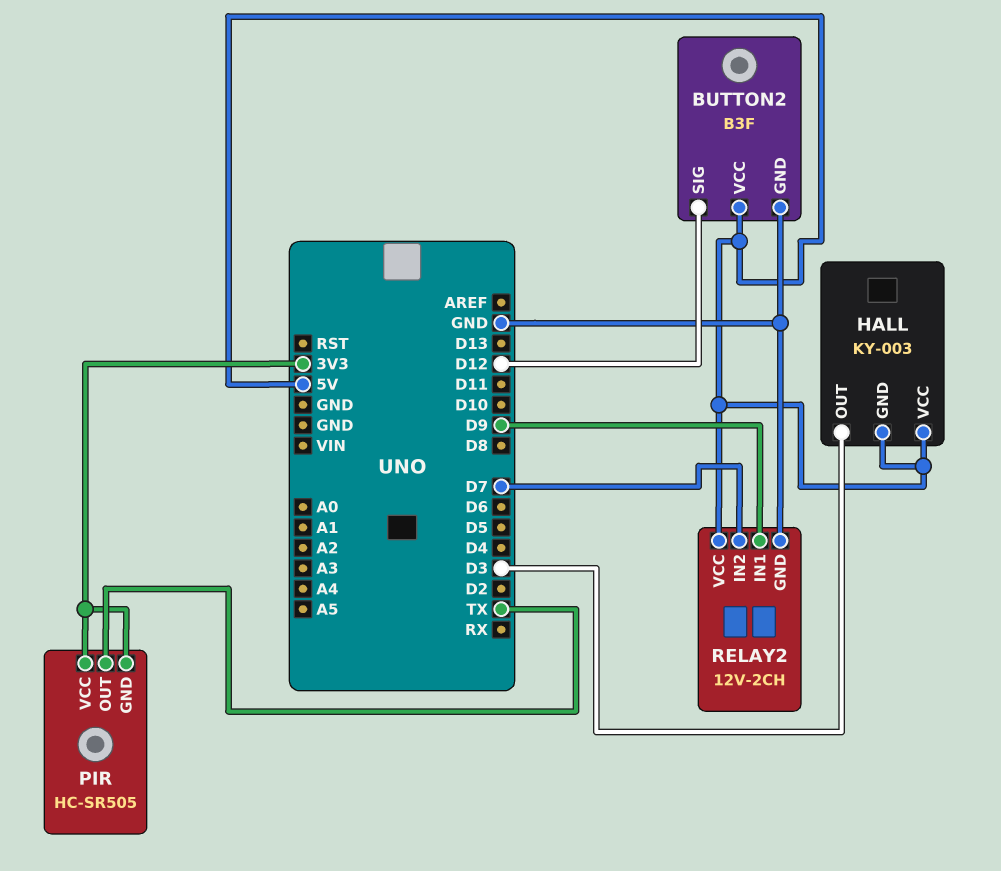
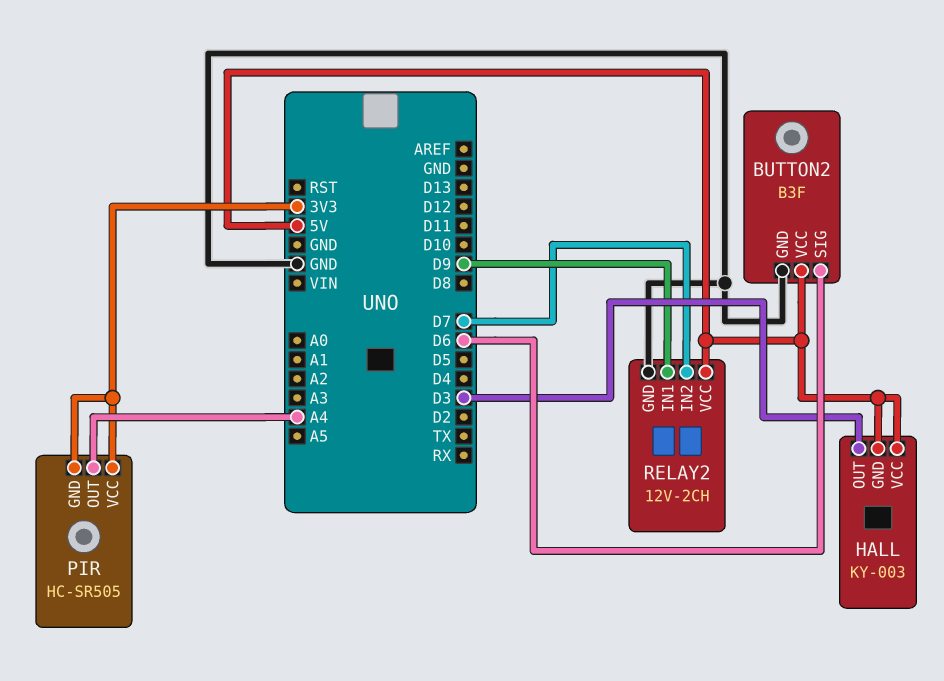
BUTTON2 pin SIG: D12 -> D6
PIR pin OUT: TX -> A4

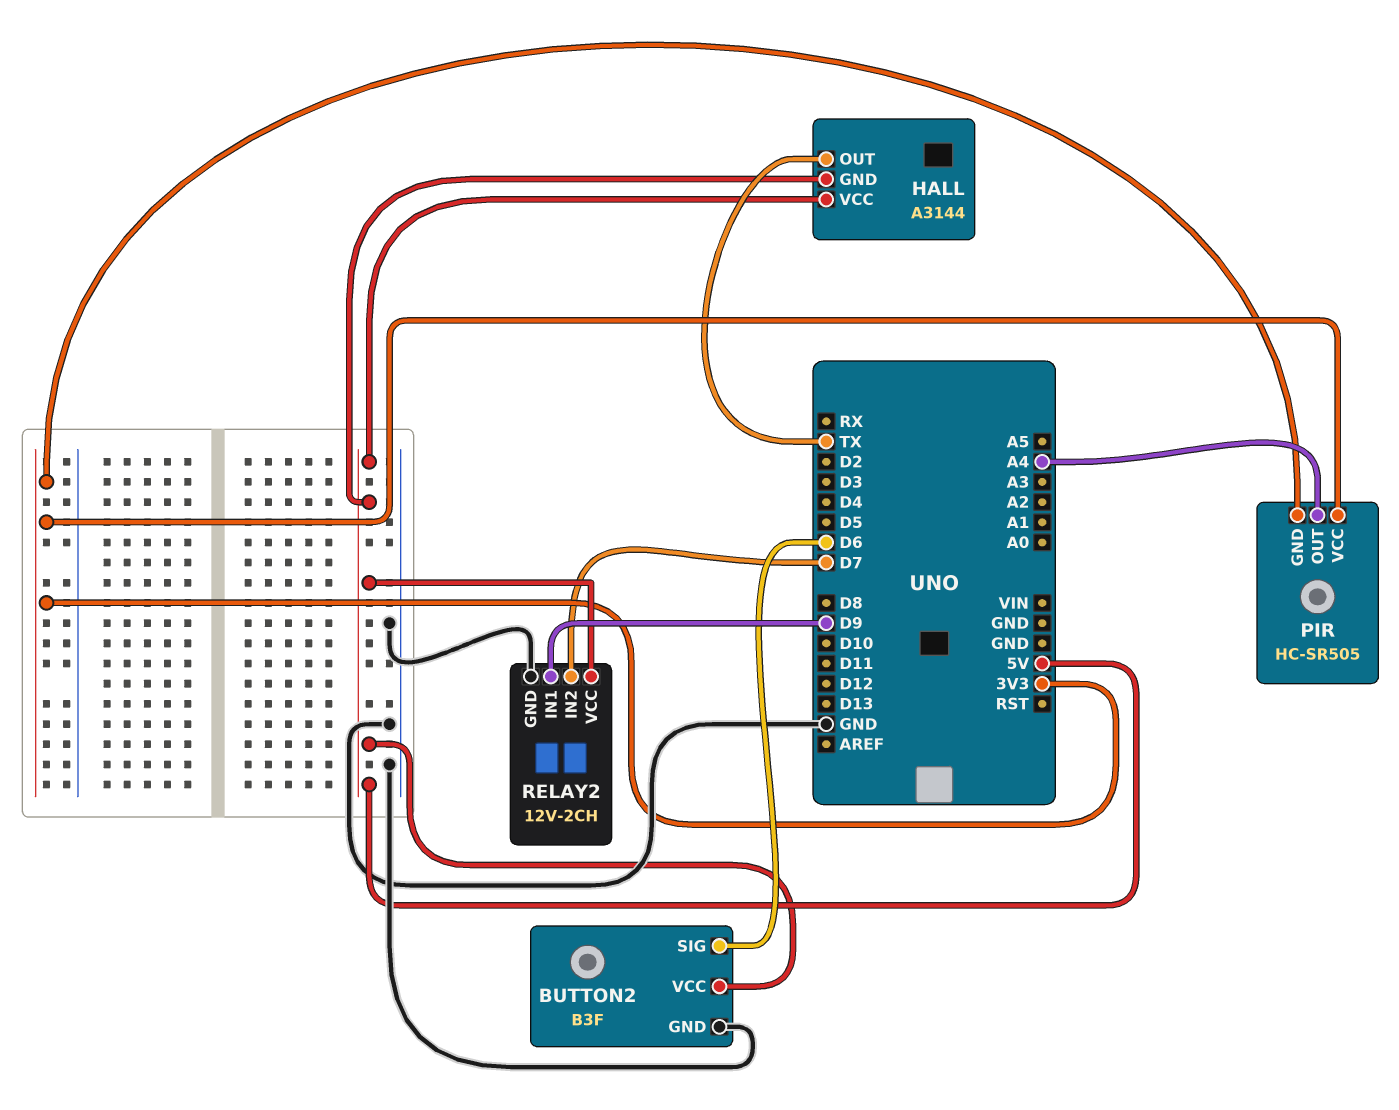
HALL: KY-003 -> A3144
HALL pin OUT: D3 -> TX

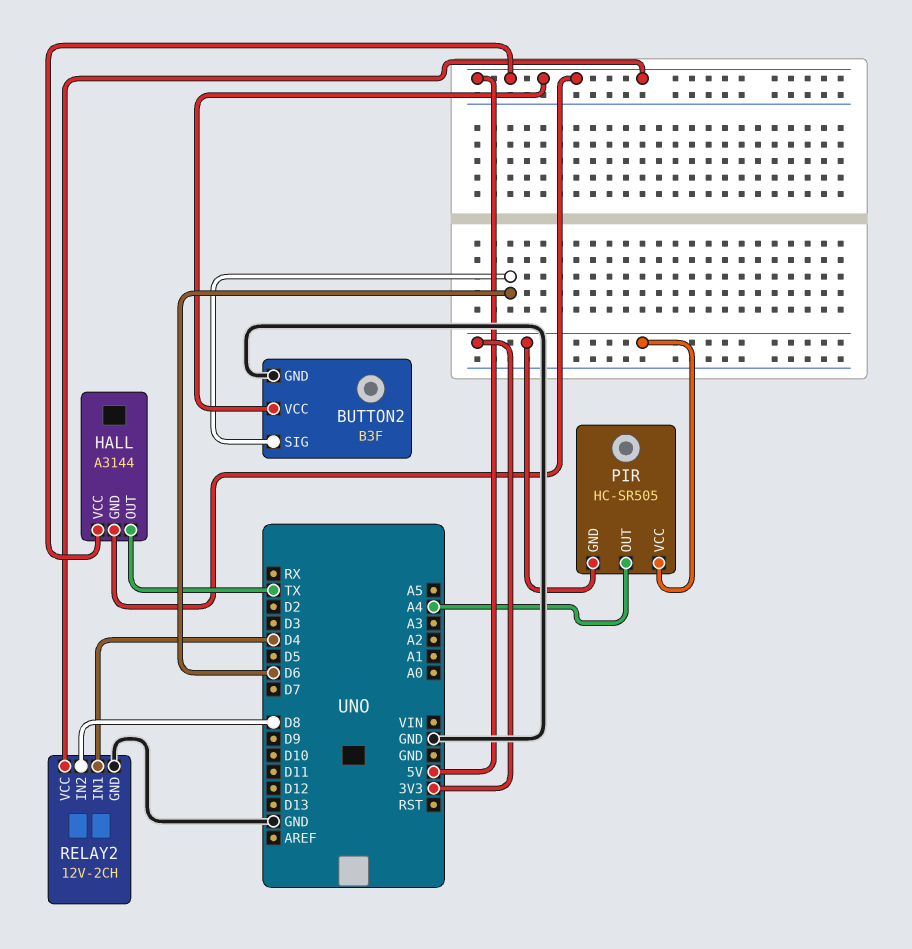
RELAY2 pin IN1: D9 -> D4
RELAY2 pin IN2: D7 -> D8

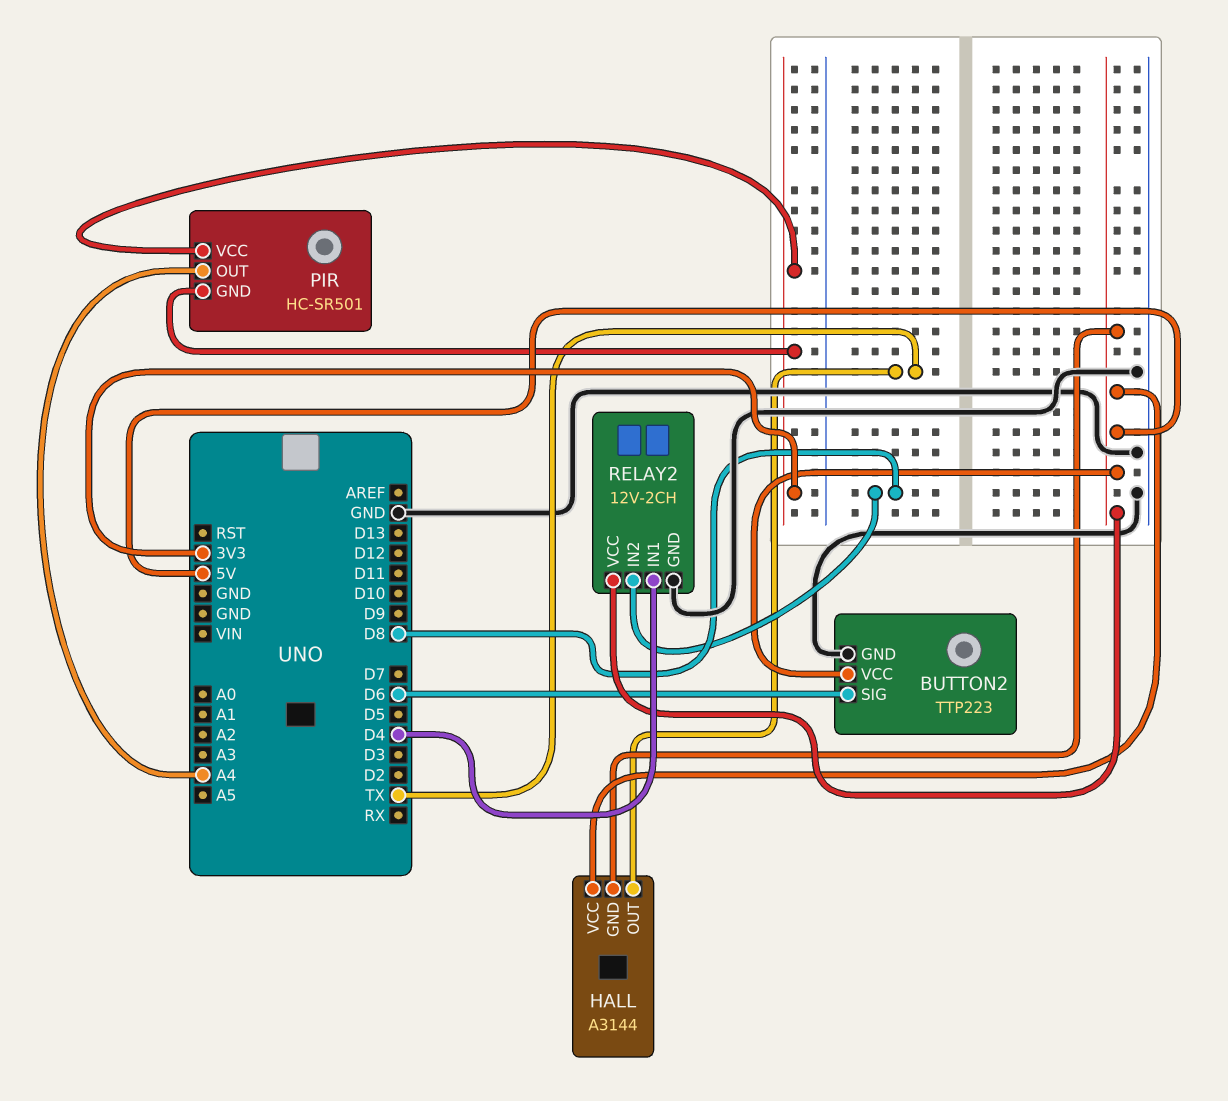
BUTTON2: B3F -> TTP223
PIR: HC-SR505 -> HC-SR501

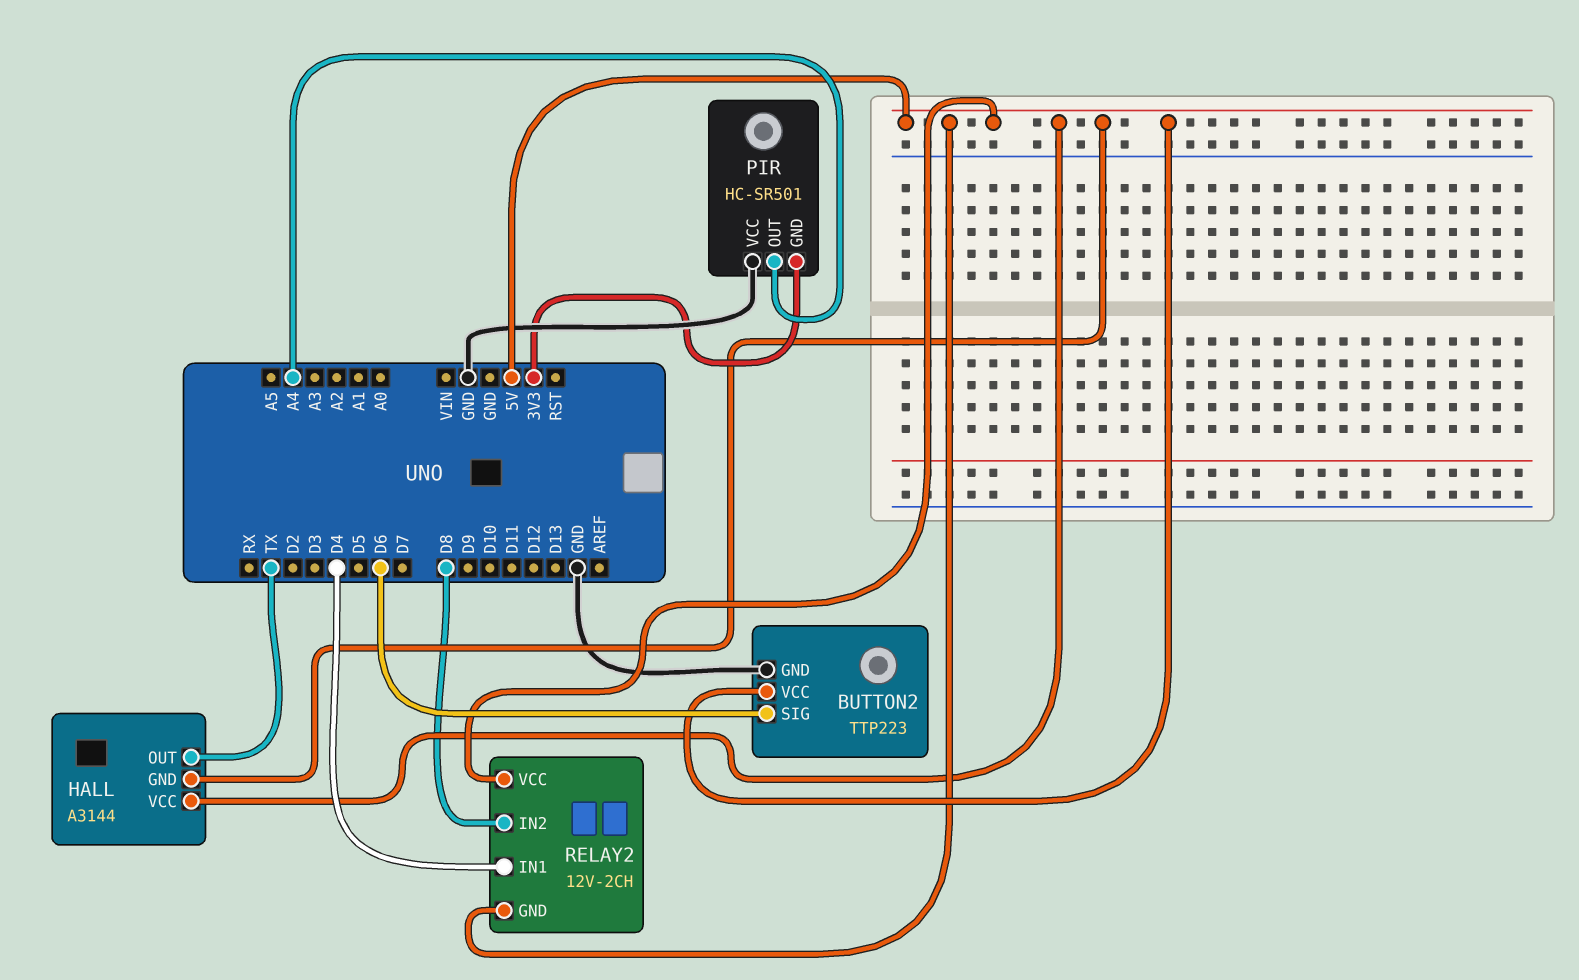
PIR pin VCC: 3V3 -> GND
RELAY2 pin GND: GND -> 5V

